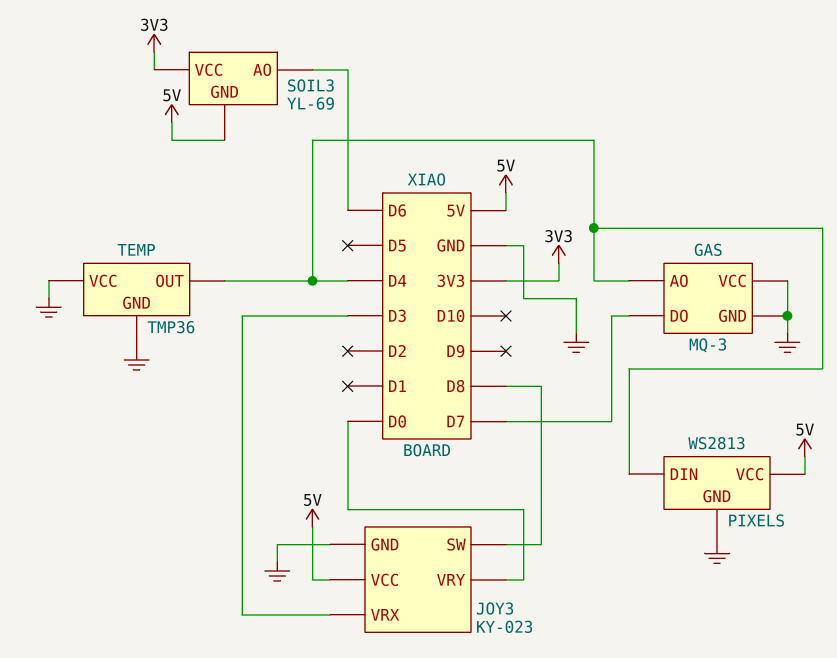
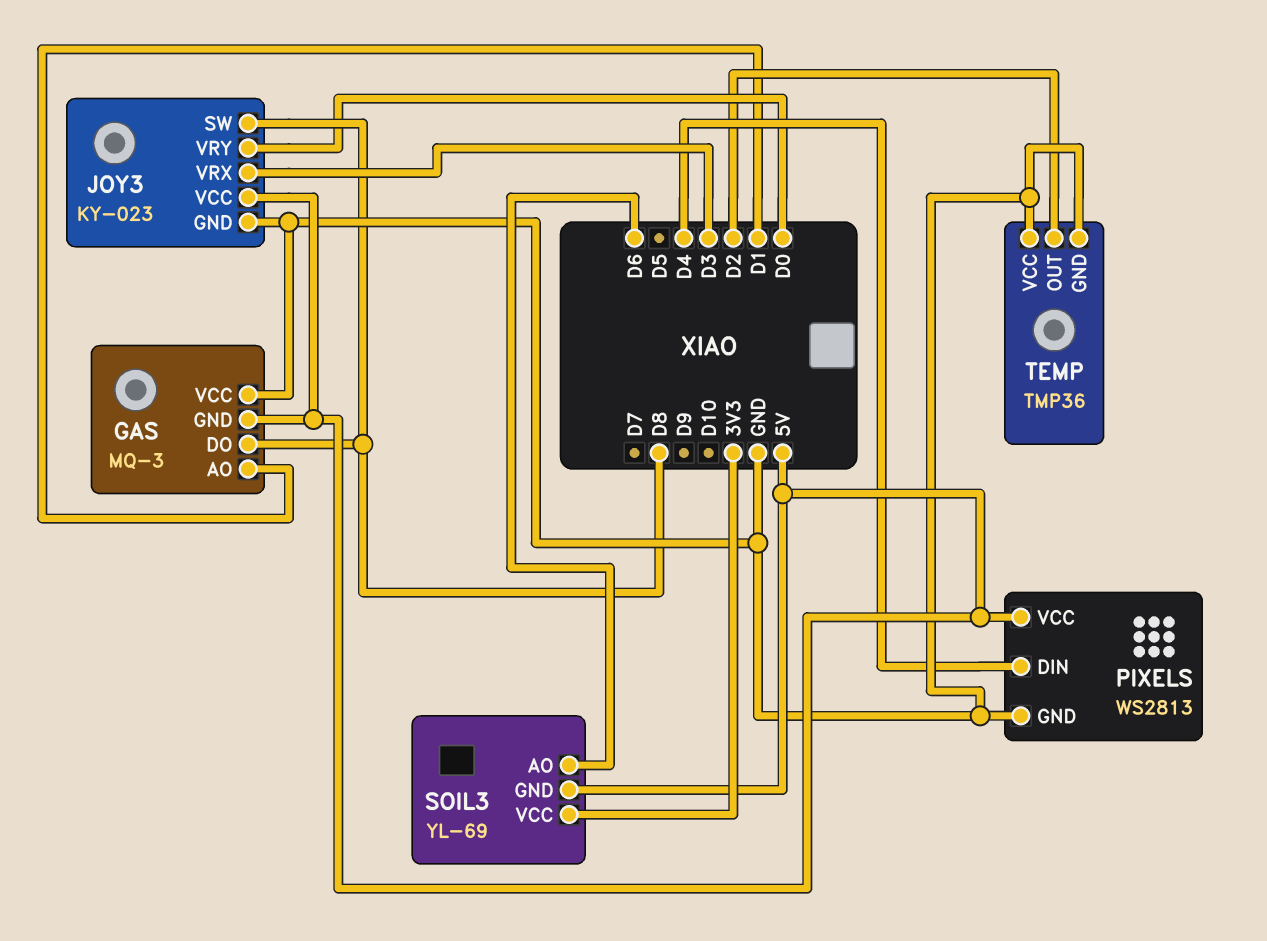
GAS pin AO: D4 -> D1
GAS pin DO: D7 -> D8
GAS pin GND: GND -> 5V
TEMP pin OUT: D4 -> D2

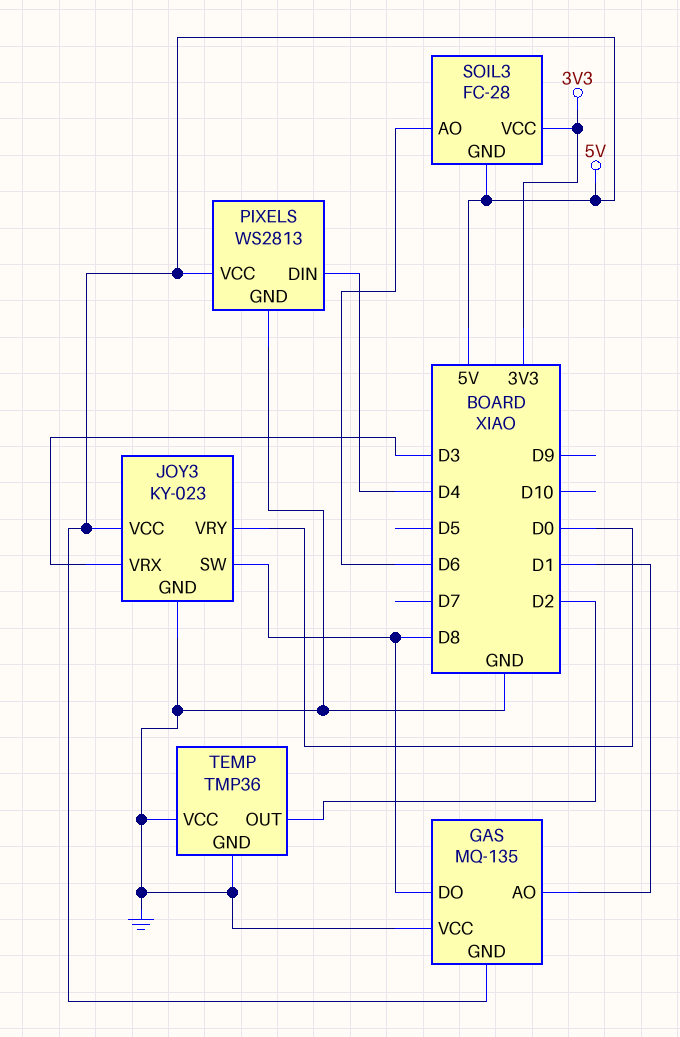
GAS: MQ-3 -> MQ-135
SOIL3: YL-69 -> FC-28

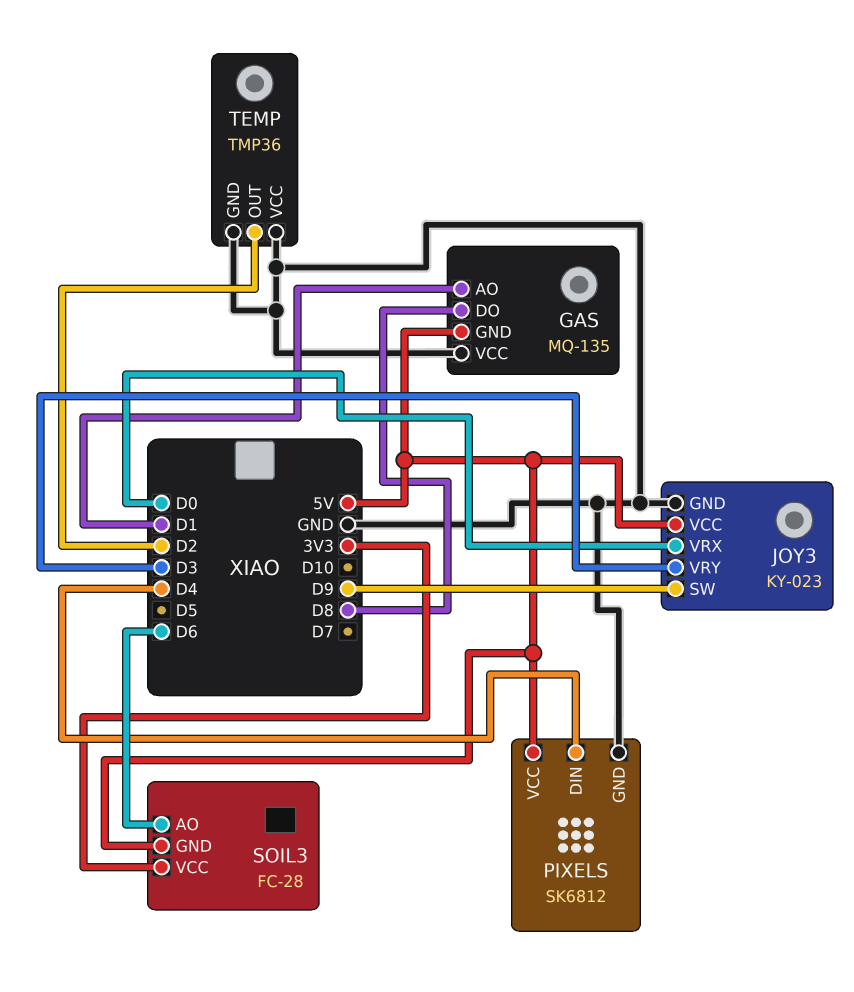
JOY3 pin SW: D8 -> D9
JOY3 pin VRX: D3 -> D0
JOY3 pin VRY: D0 -> D3
PIXELS: WS2813 -> SK6812

